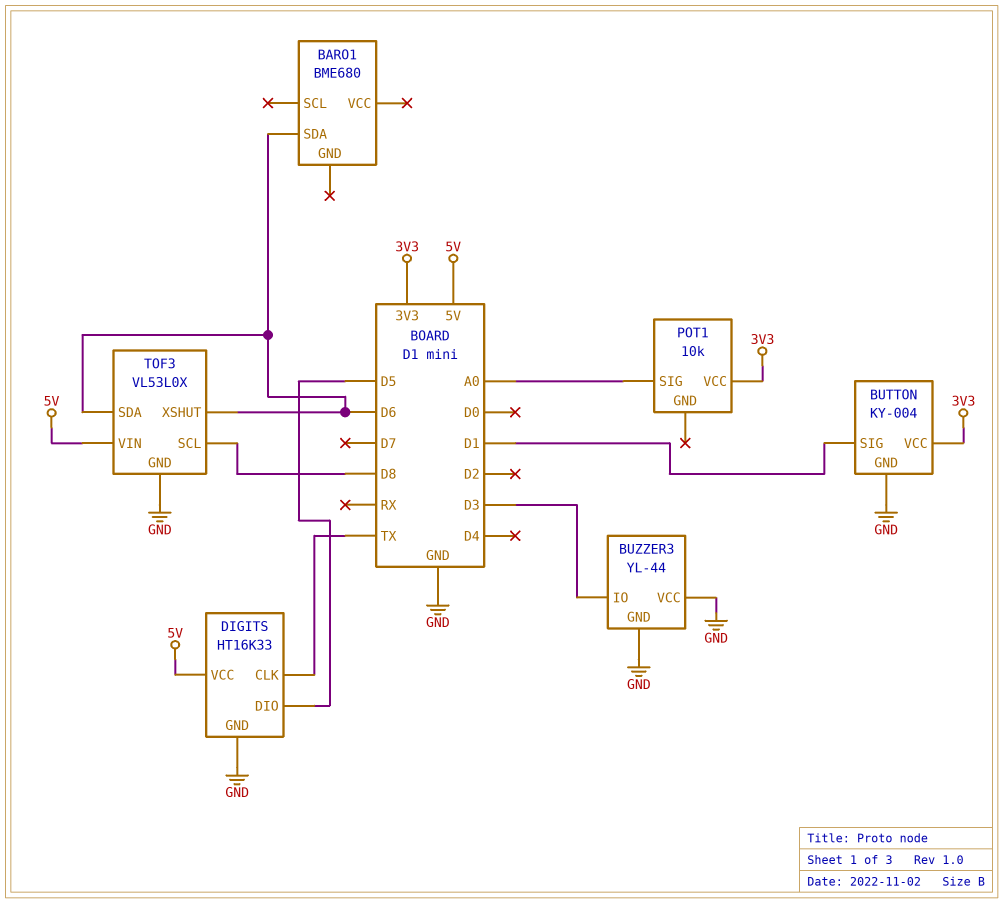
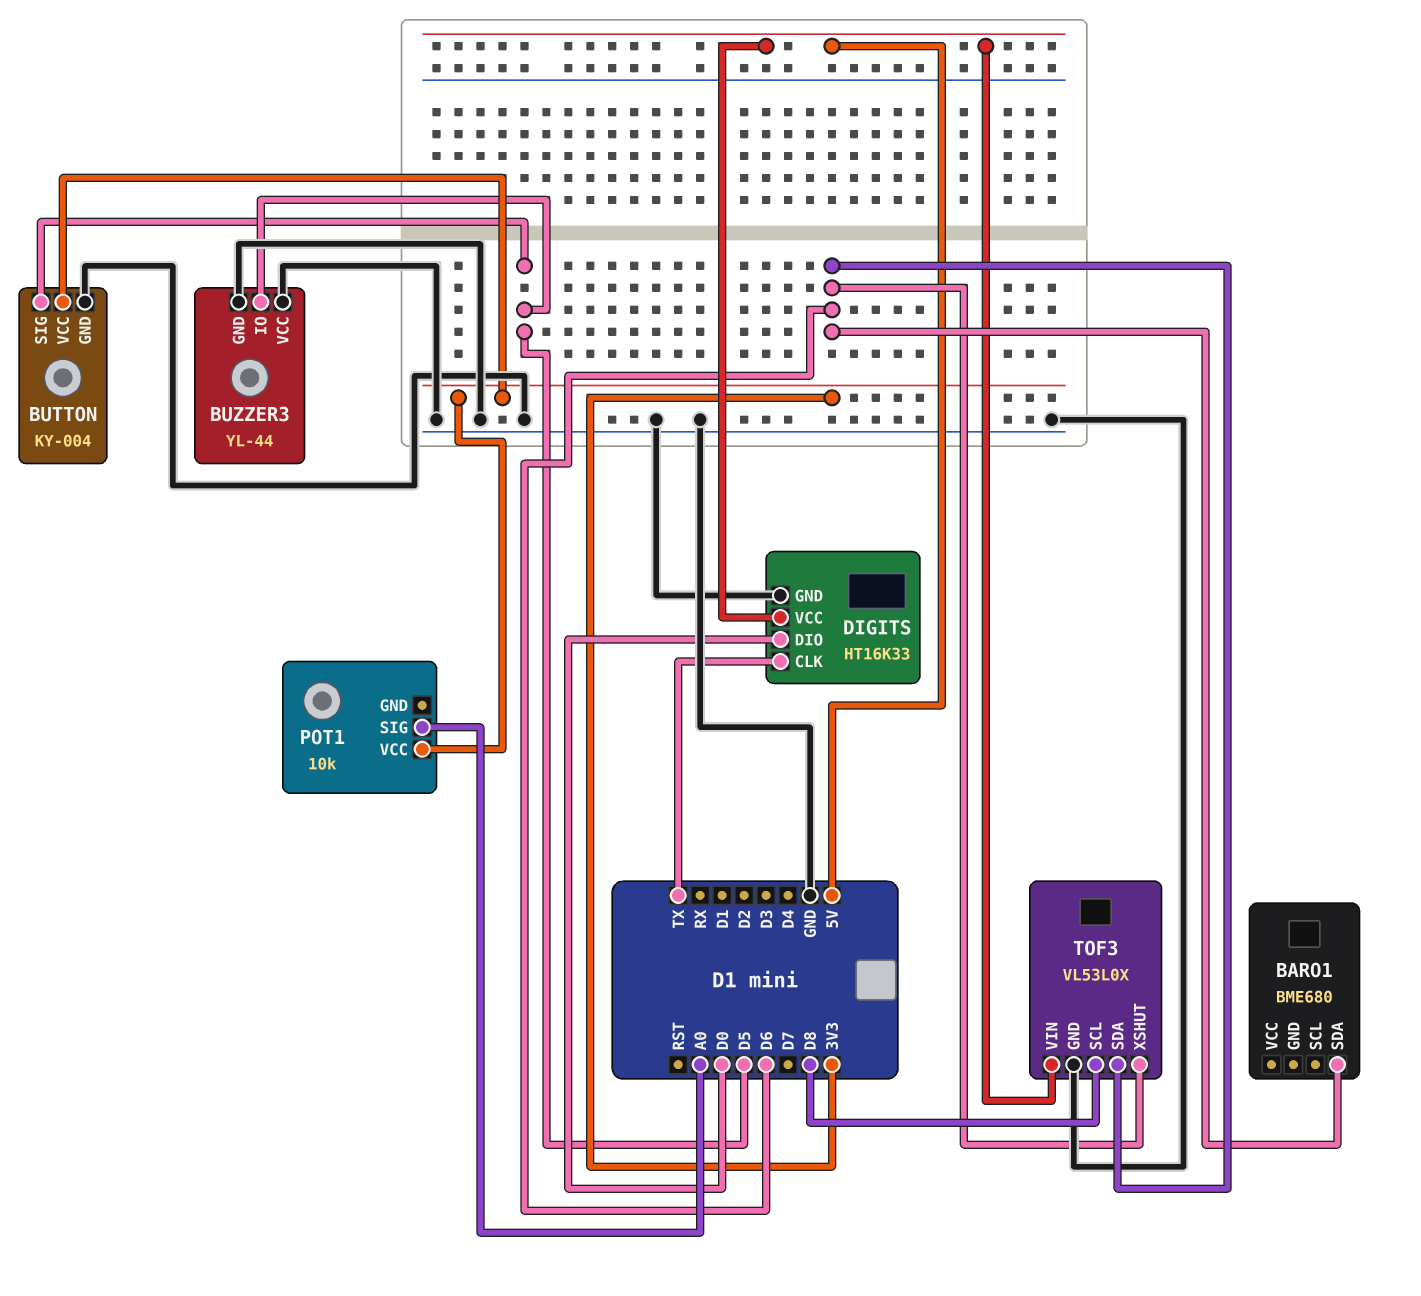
BUTTON pin SIG: D1 -> D5
BUZZER3 pin IO: D3 -> D5
DIGITS pin DIO: D5 -> D0

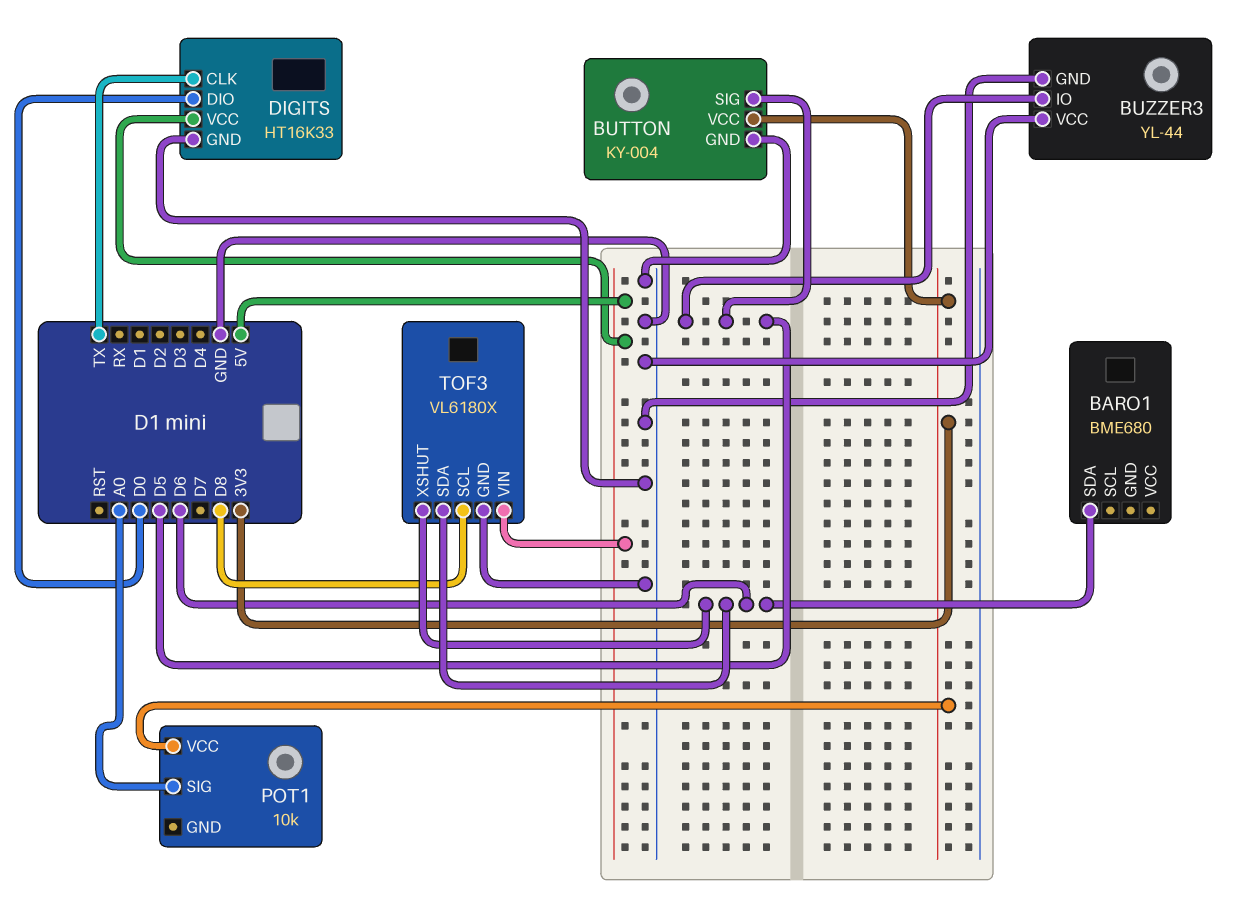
TOF3: VL53L0X -> VL6180X

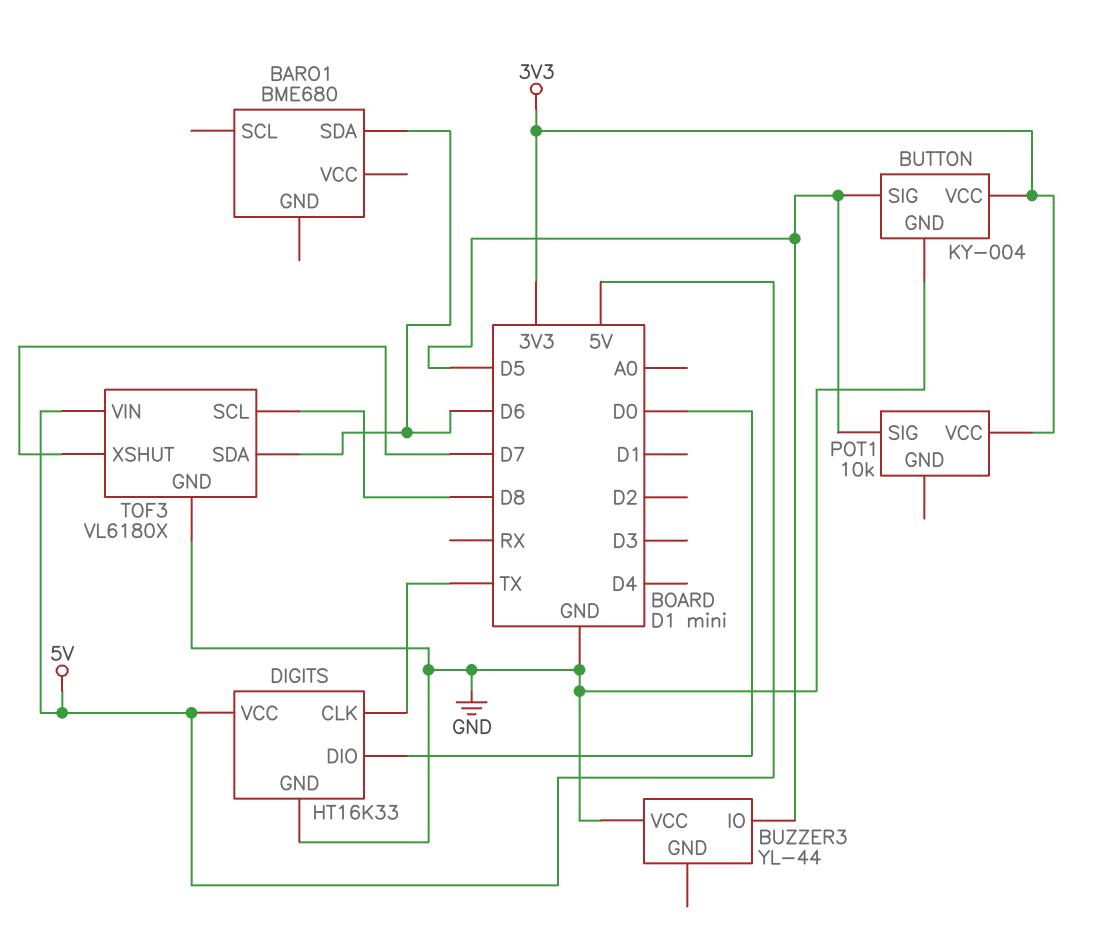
BUZZER3 pin GND: GND -> none
POT1 pin SIG: A0 -> D5
TOF3 pin XSHUT: D6 -> D7

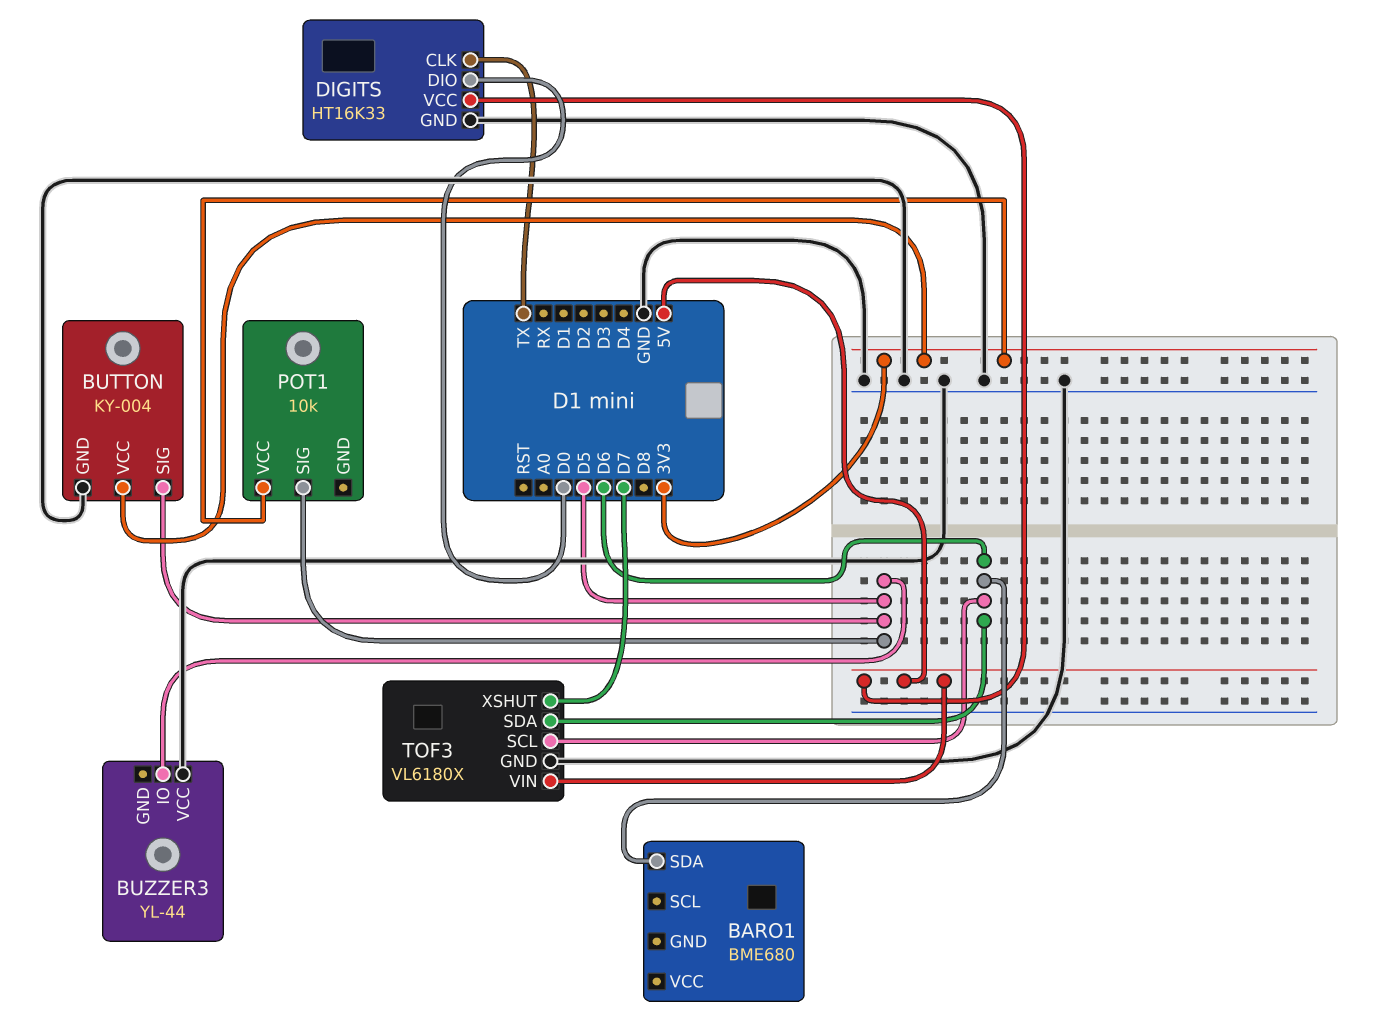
TOF3 pin SCL: D8 -> D6

